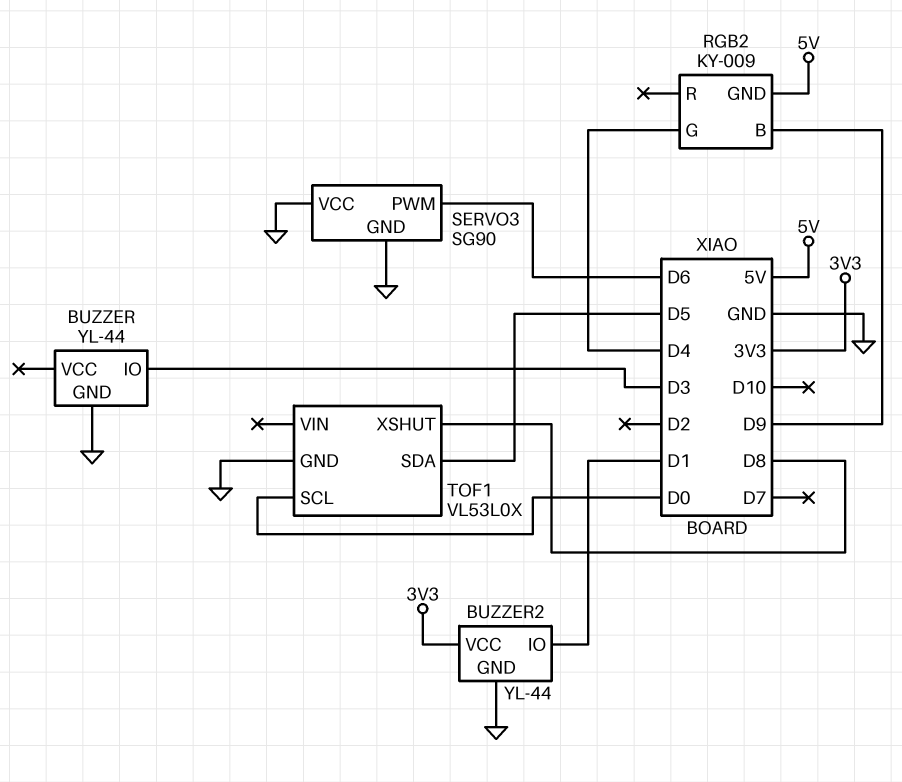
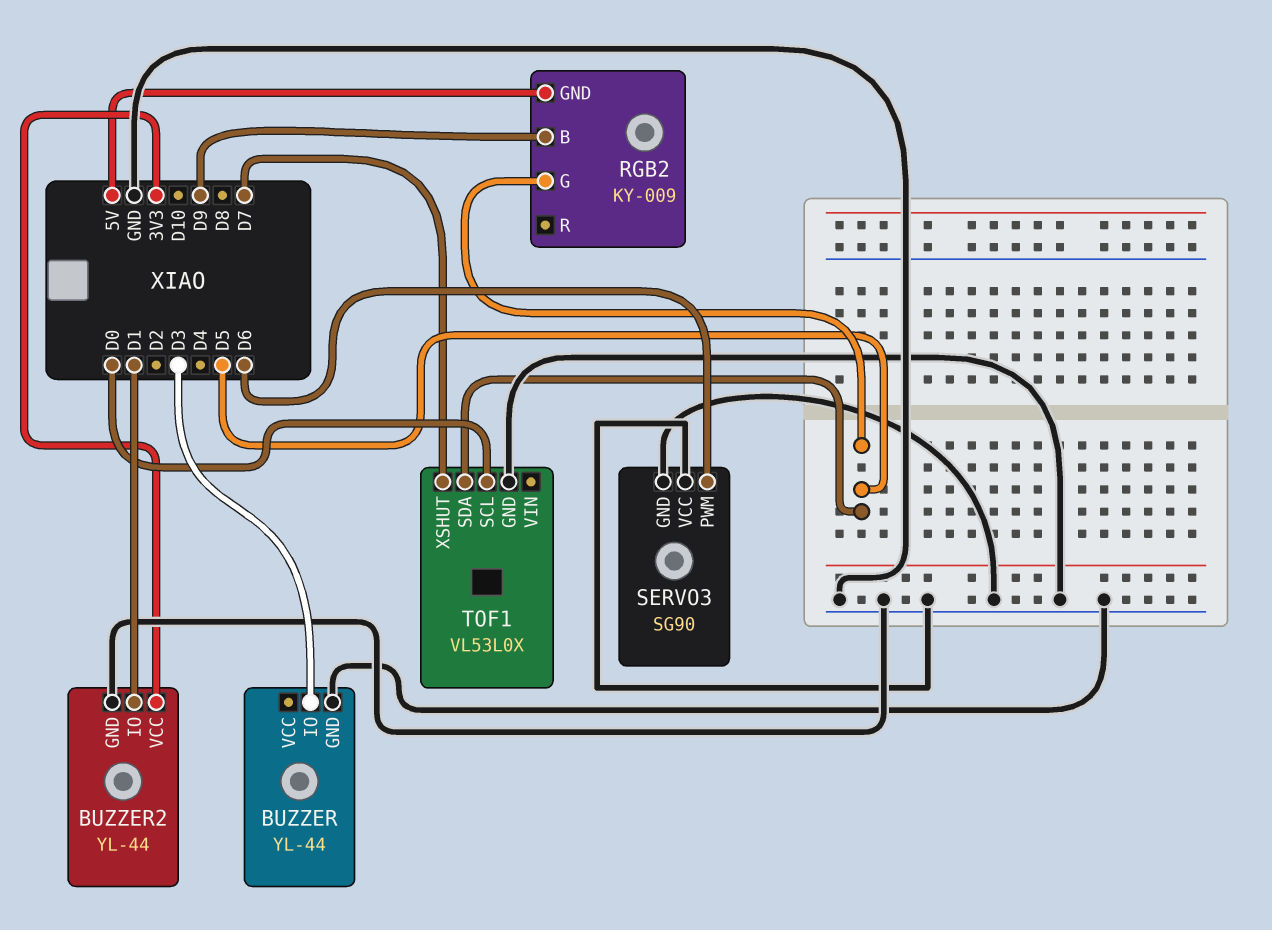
RGB2 pin G: D4 -> D5
TOF1 pin XSHUT: D8 -> D7

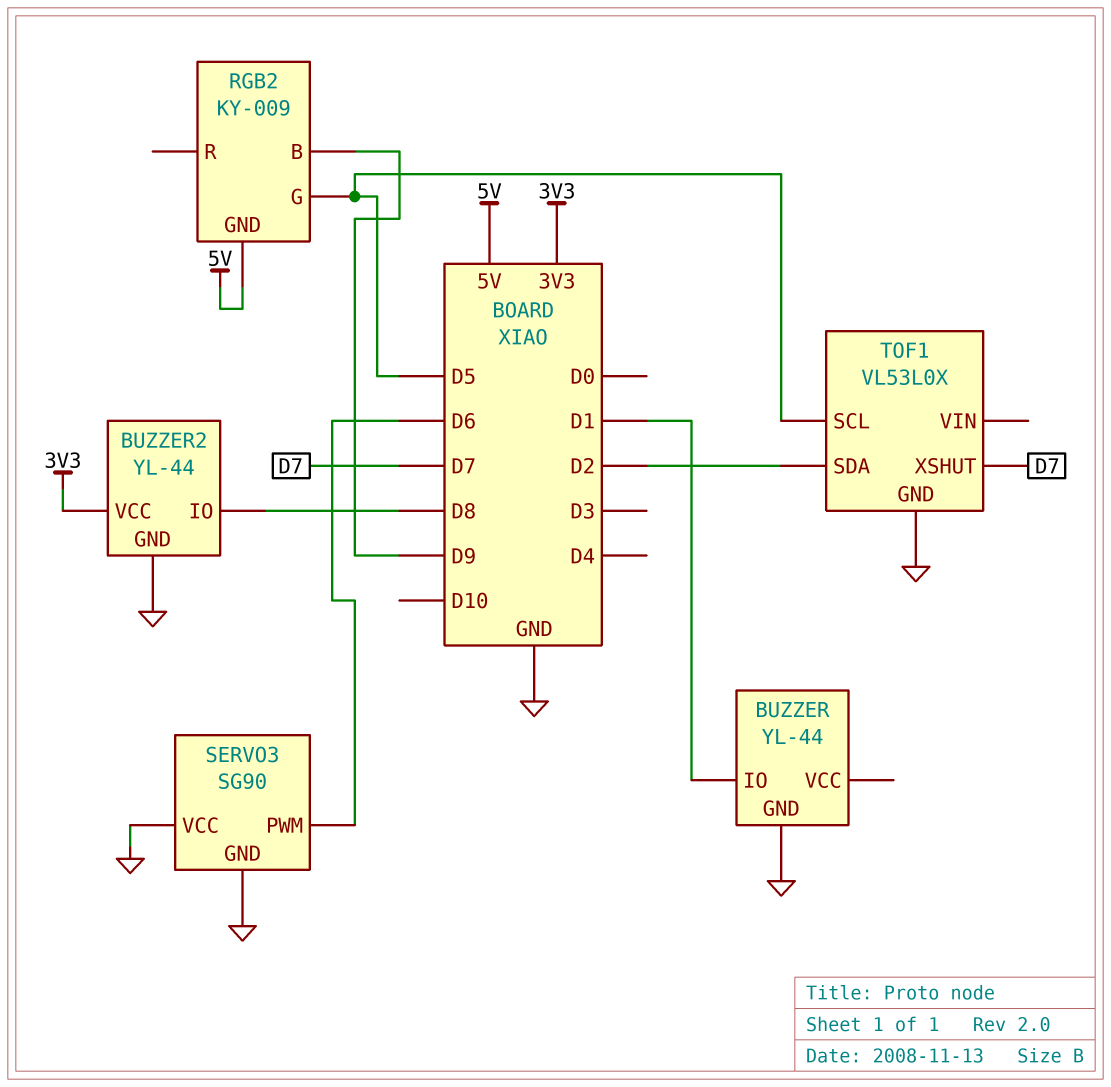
BUZZER pin IO: D3 -> D1
BUZZER2 pin IO: D1 -> D8
TOF1 pin SCL: D0 -> D5
TOF1 pin SDA: D5 -> D2

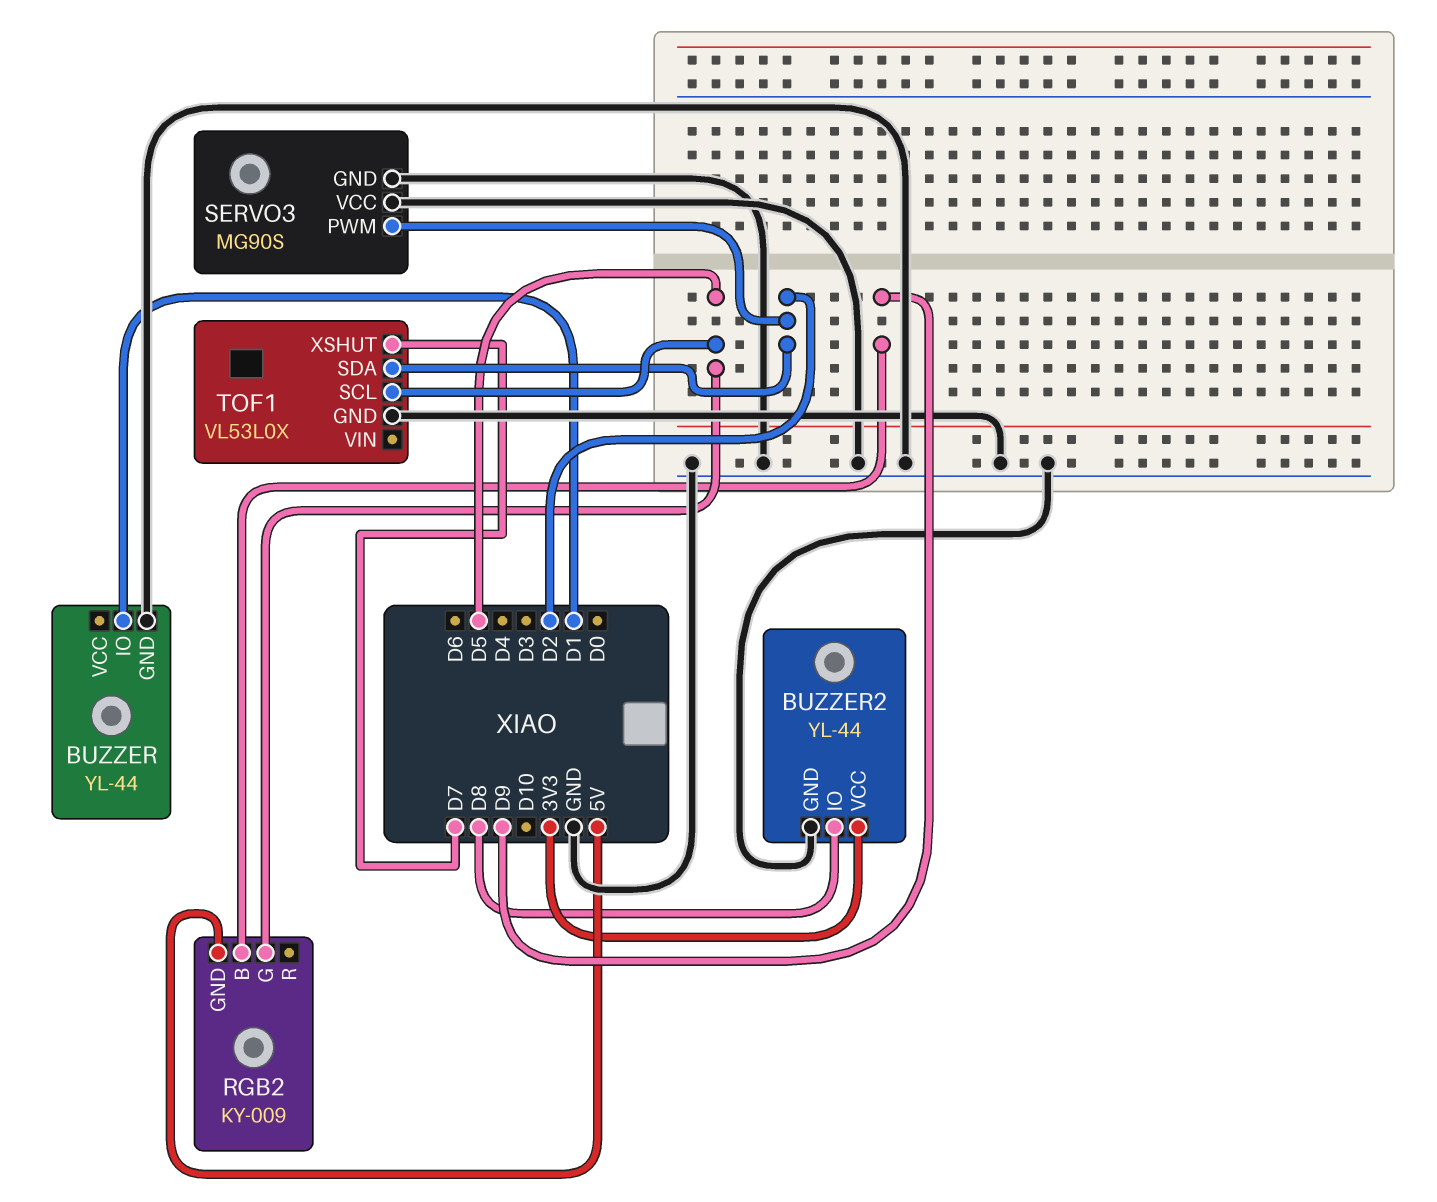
SERVO3: SG90 -> MG90S
SERVO3 pin PWM: D6 -> D2

